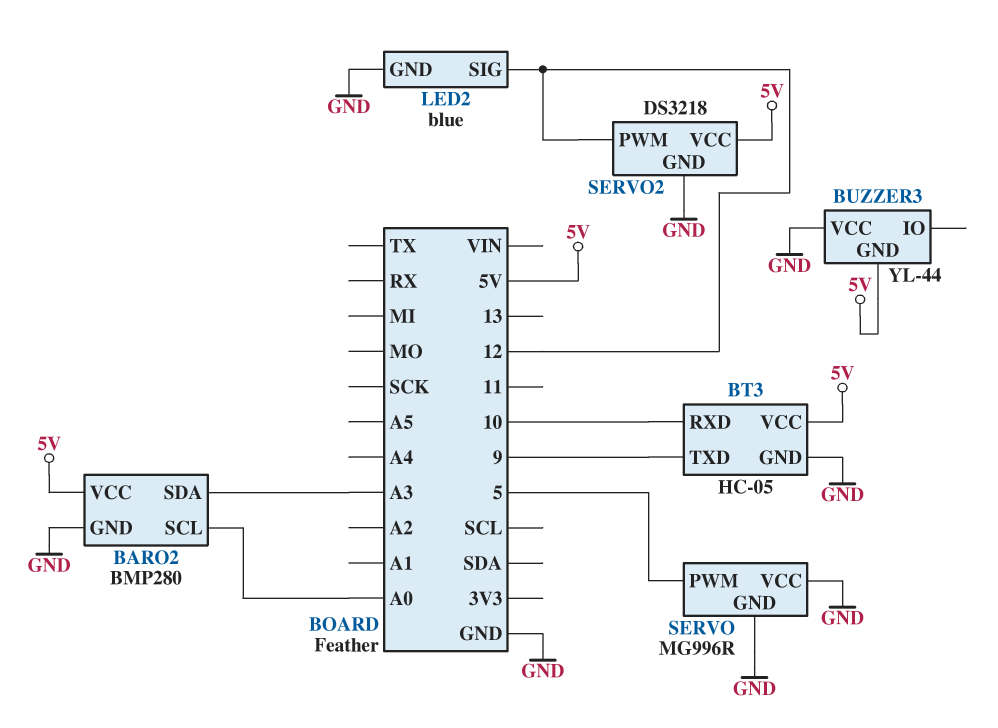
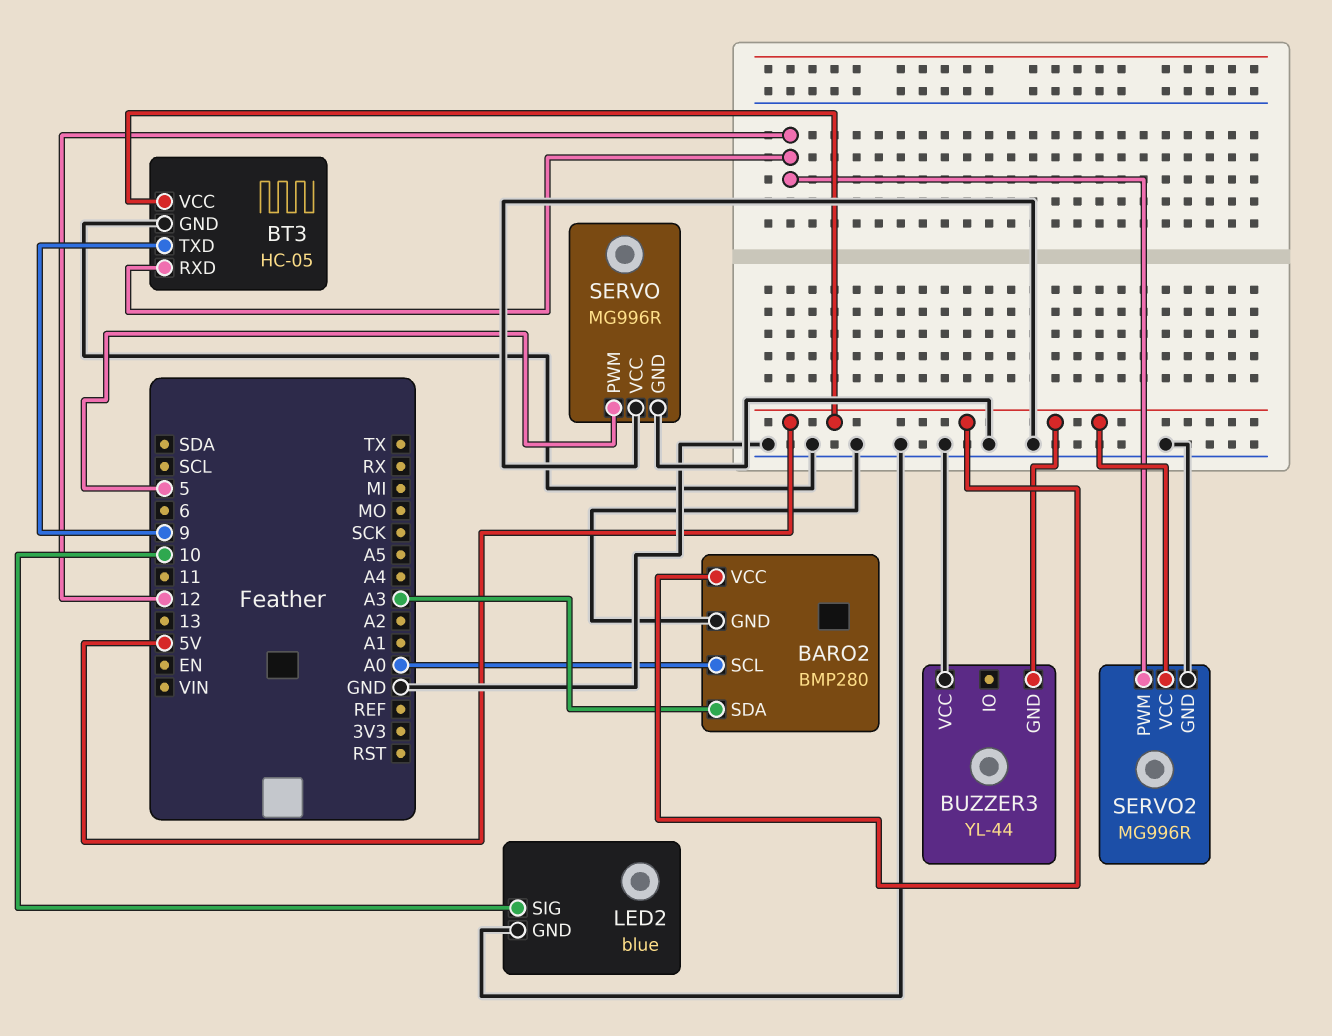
BT3 pin RXD: 10 -> 12
LED2 pin SIG: 12 -> 10
SERVO2: DS3218 -> MG996R

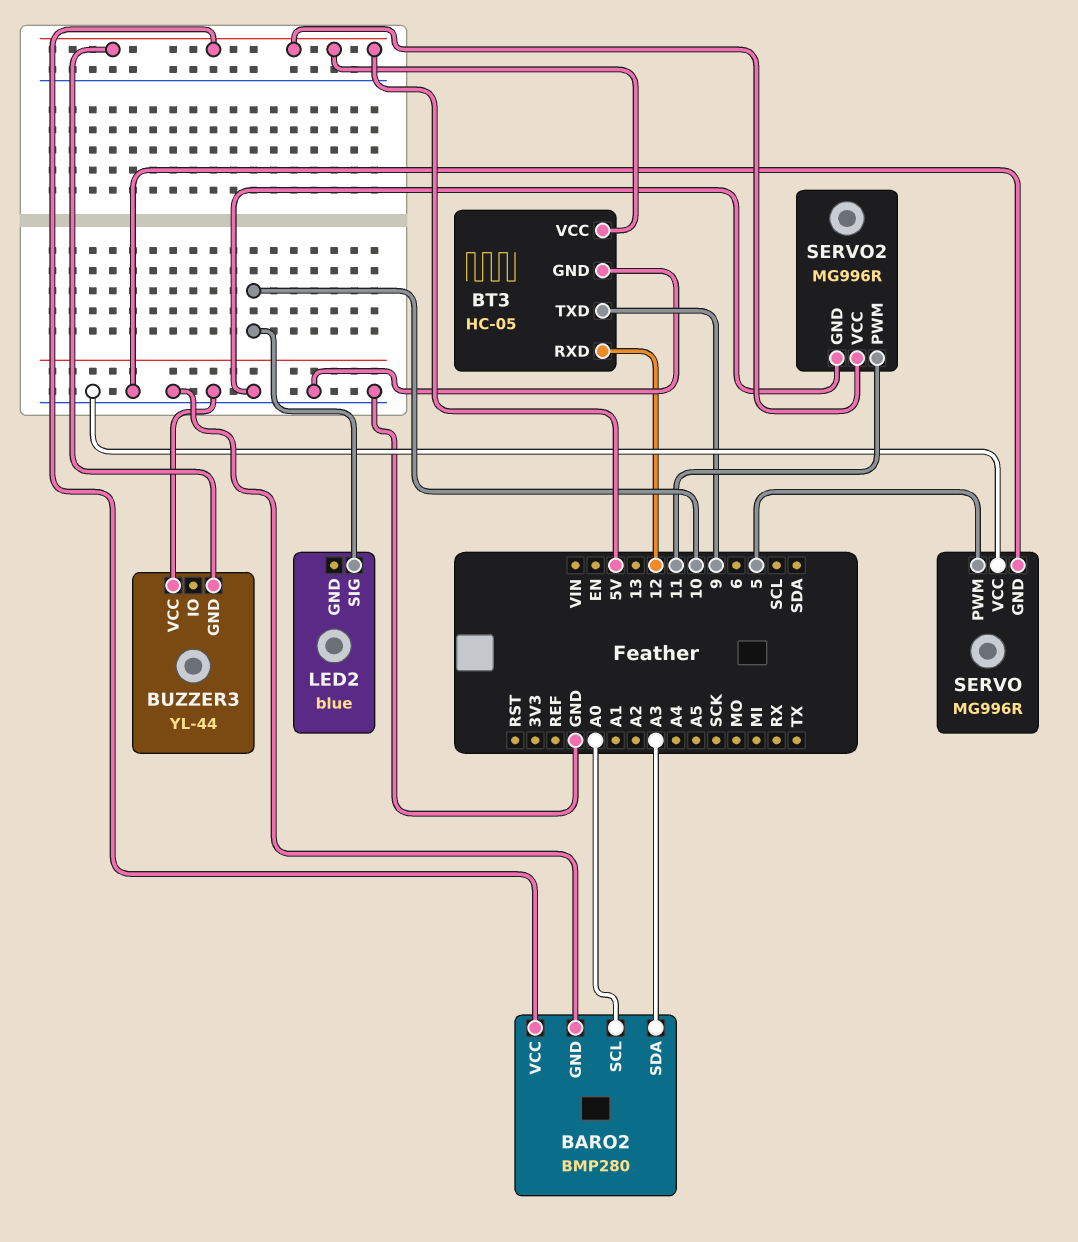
LED2 pin GND: GND -> none
SERVO2 pin PWM: 12 -> 11

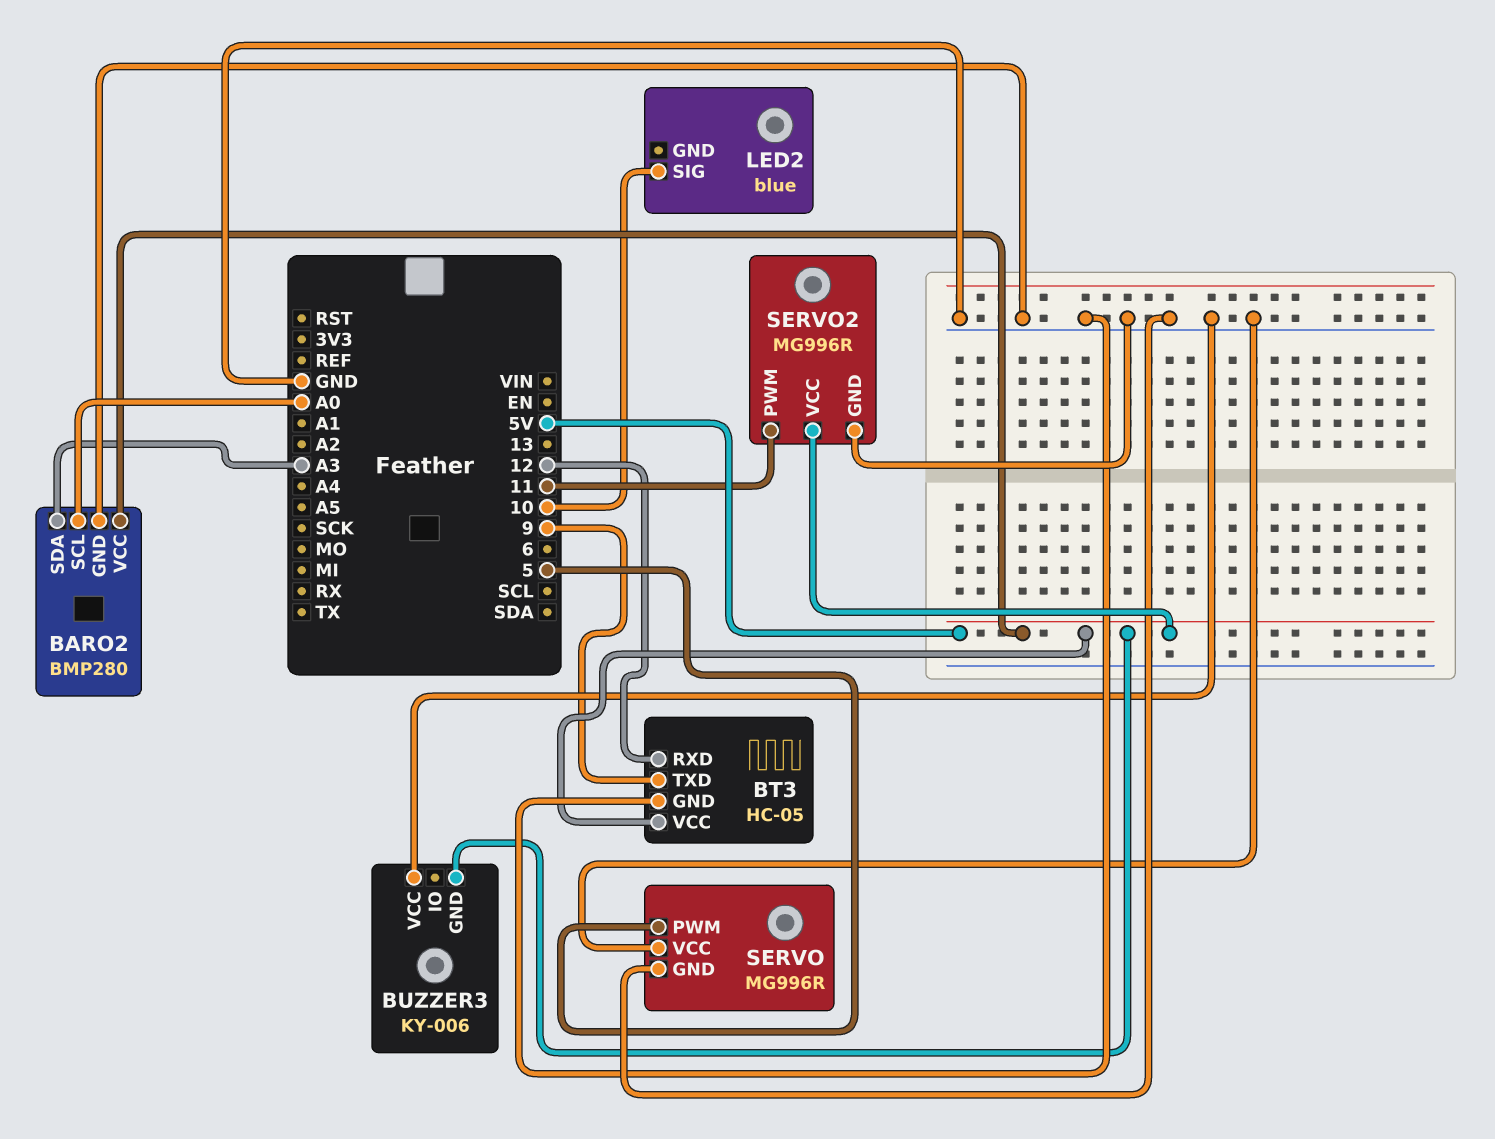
BUZZER3: YL-44 -> KY-006

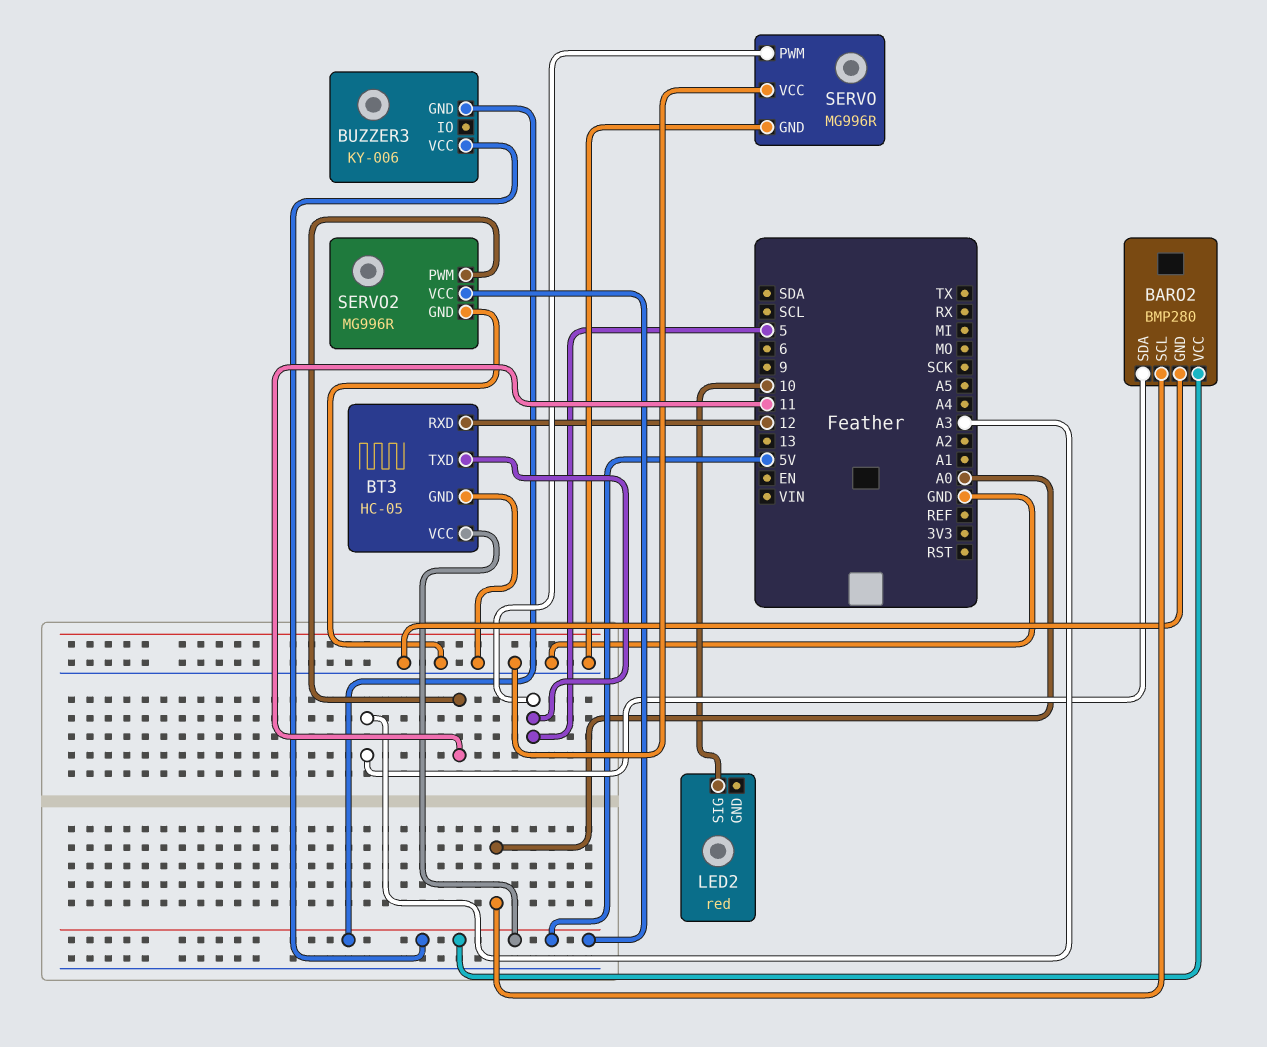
BT3 pin TXD: 9 -> 5
BUZZER3 pin VCC: GND -> 5V
LED2: blue -> red

